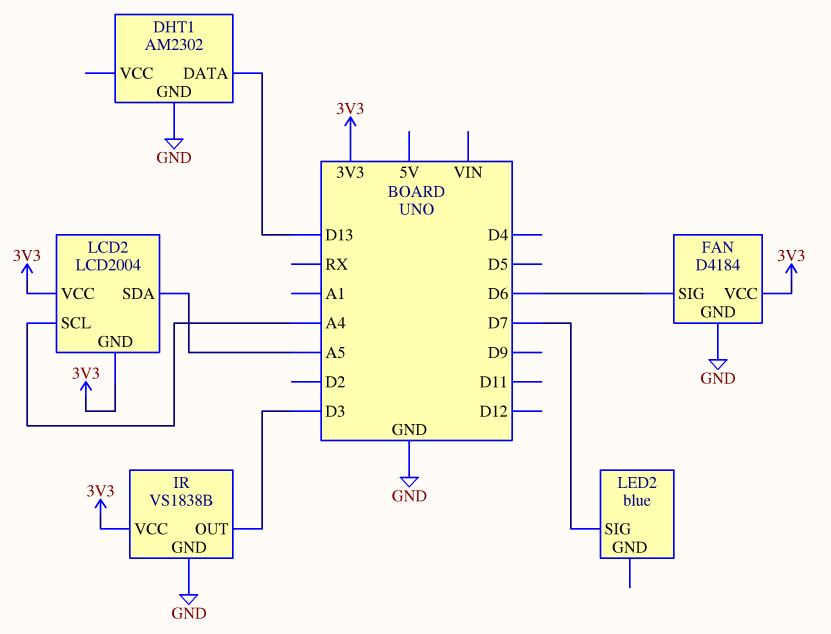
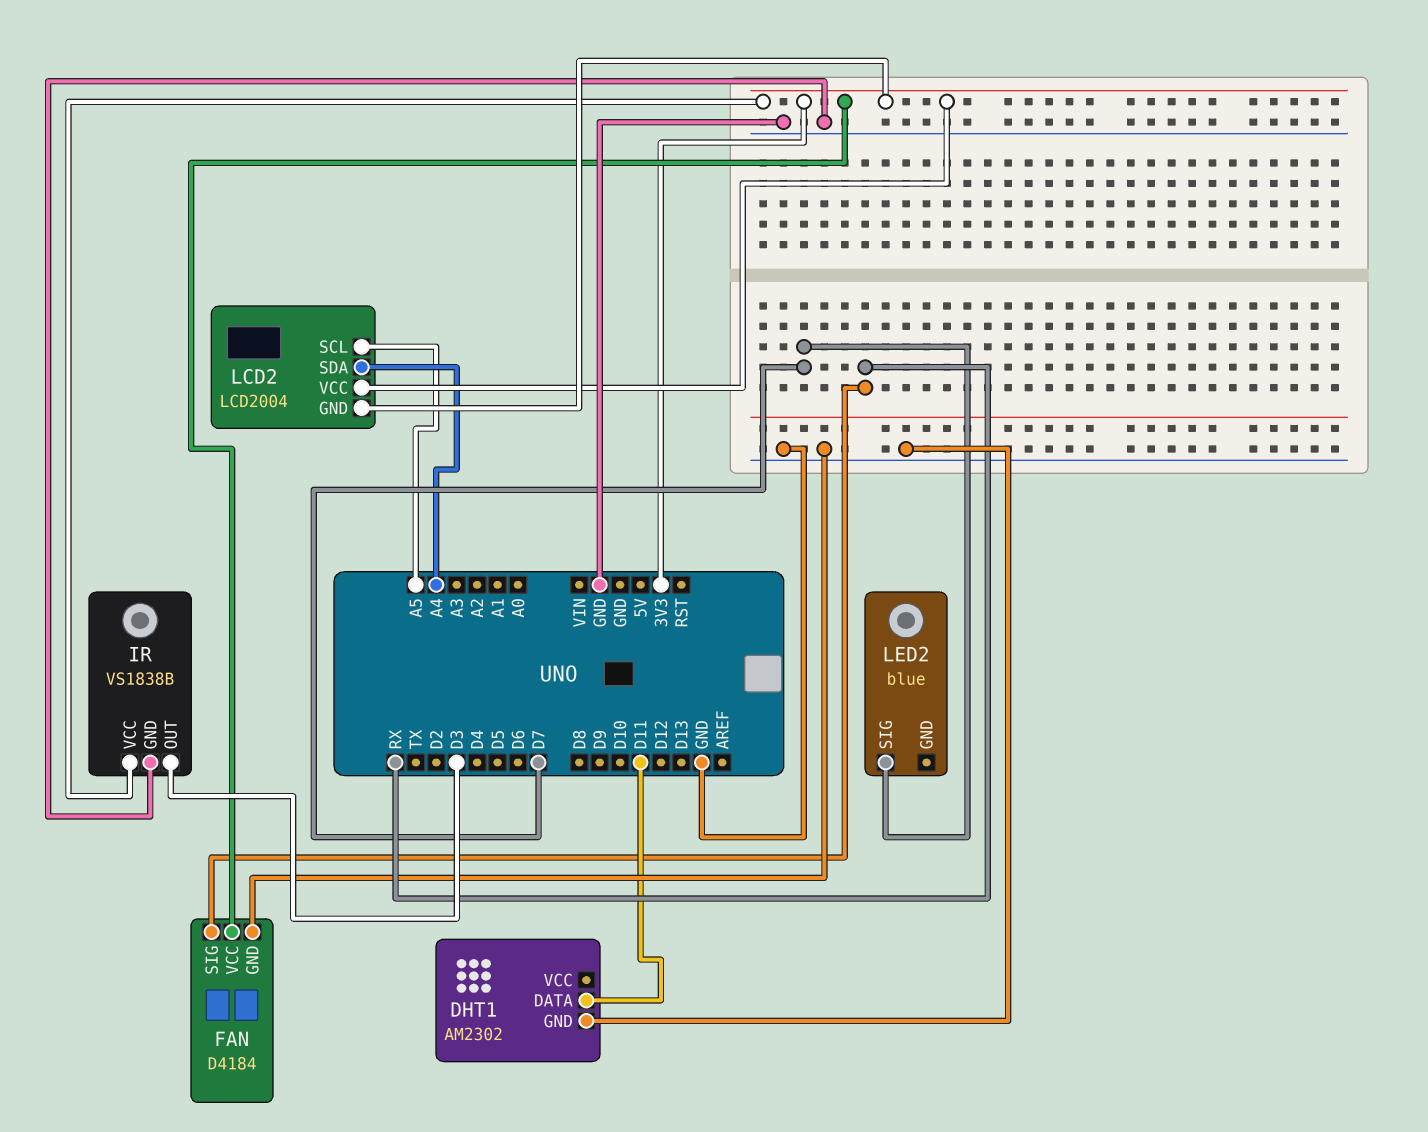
DHT1 pin DATA: D13 -> D11
FAN pin SIG: D6 -> RX
LCD2 pin SCL: A4 -> A5
LCD2 pin SDA: A5 -> A4

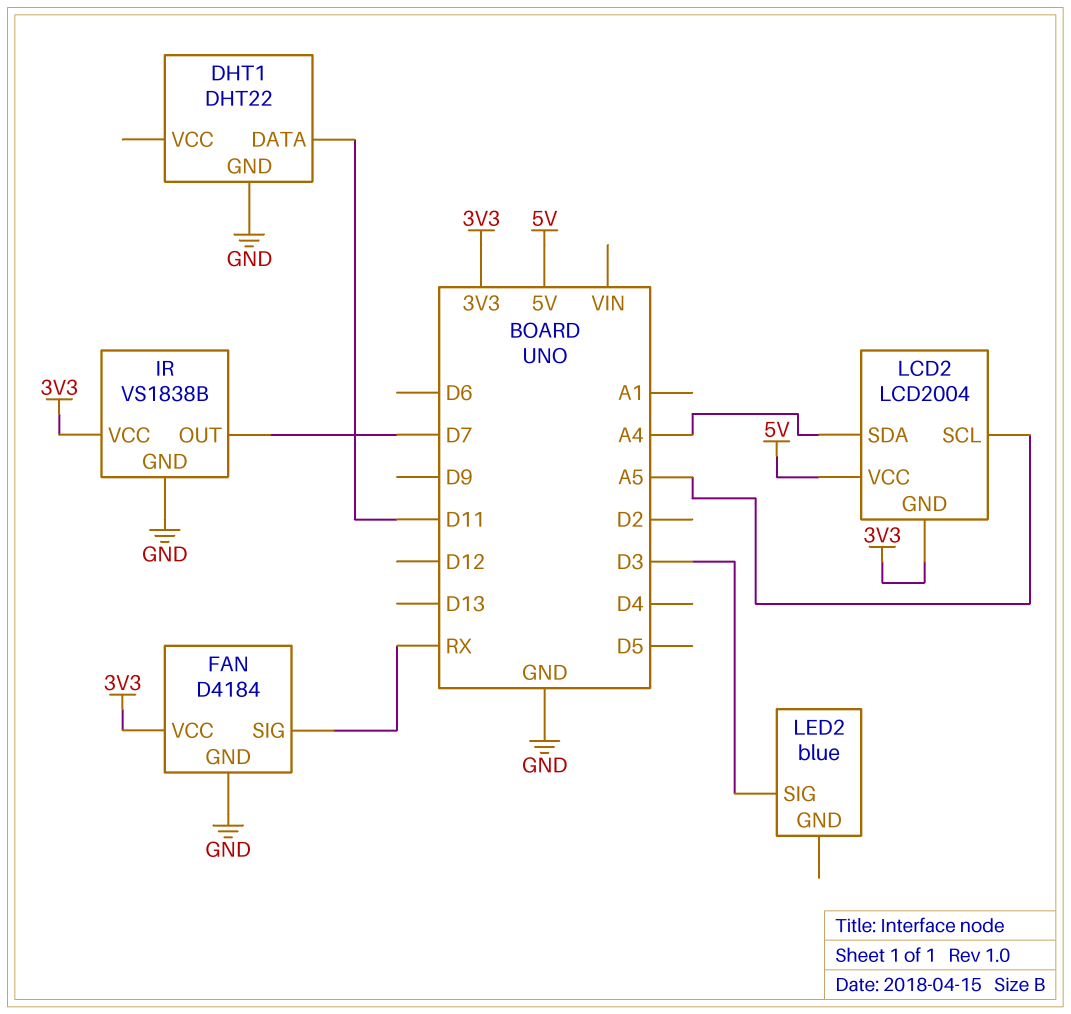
DHT1: AM2302 -> DHT22
IR pin OUT: D3 -> D7
LCD2 pin VCC: 3V3 -> 5V
LED2 pin SIG: D7 -> D3

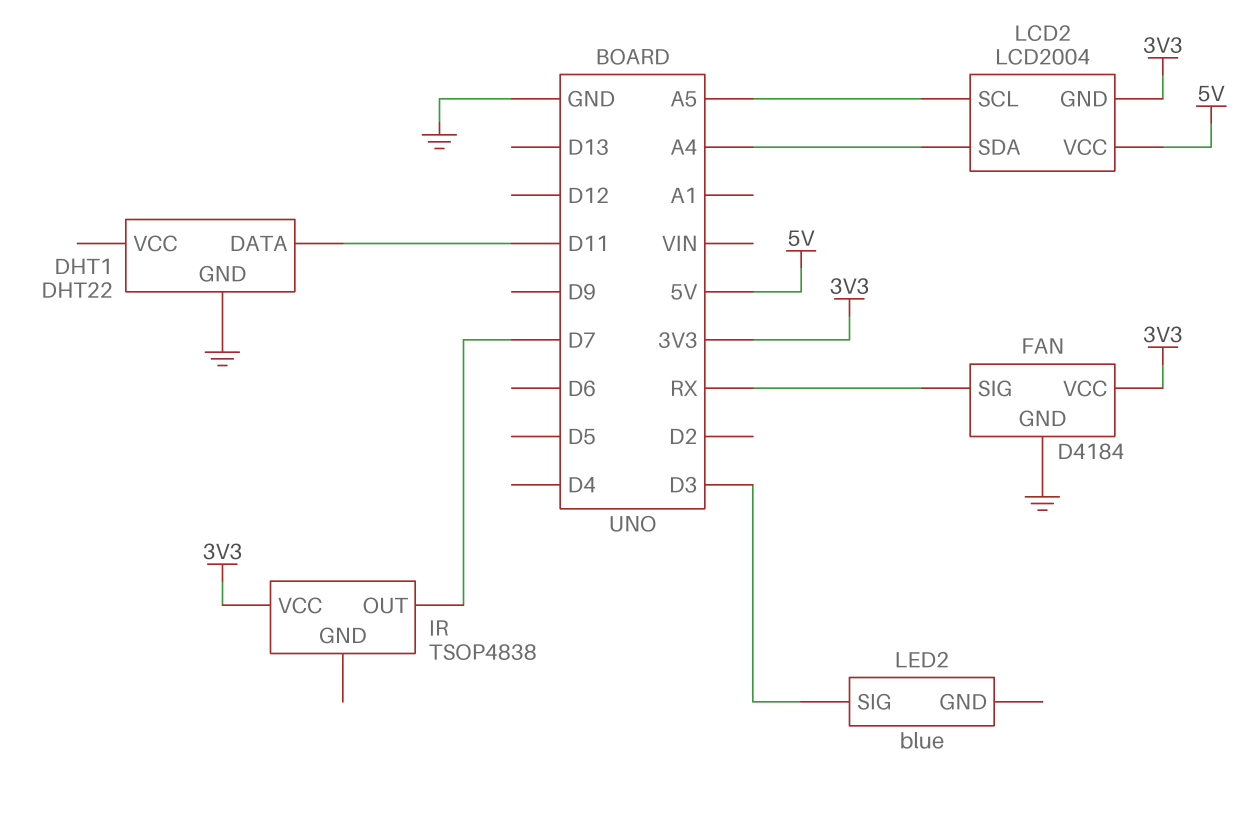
IR: VS1838B -> TSOP4838
IR pin GND: GND -> none

